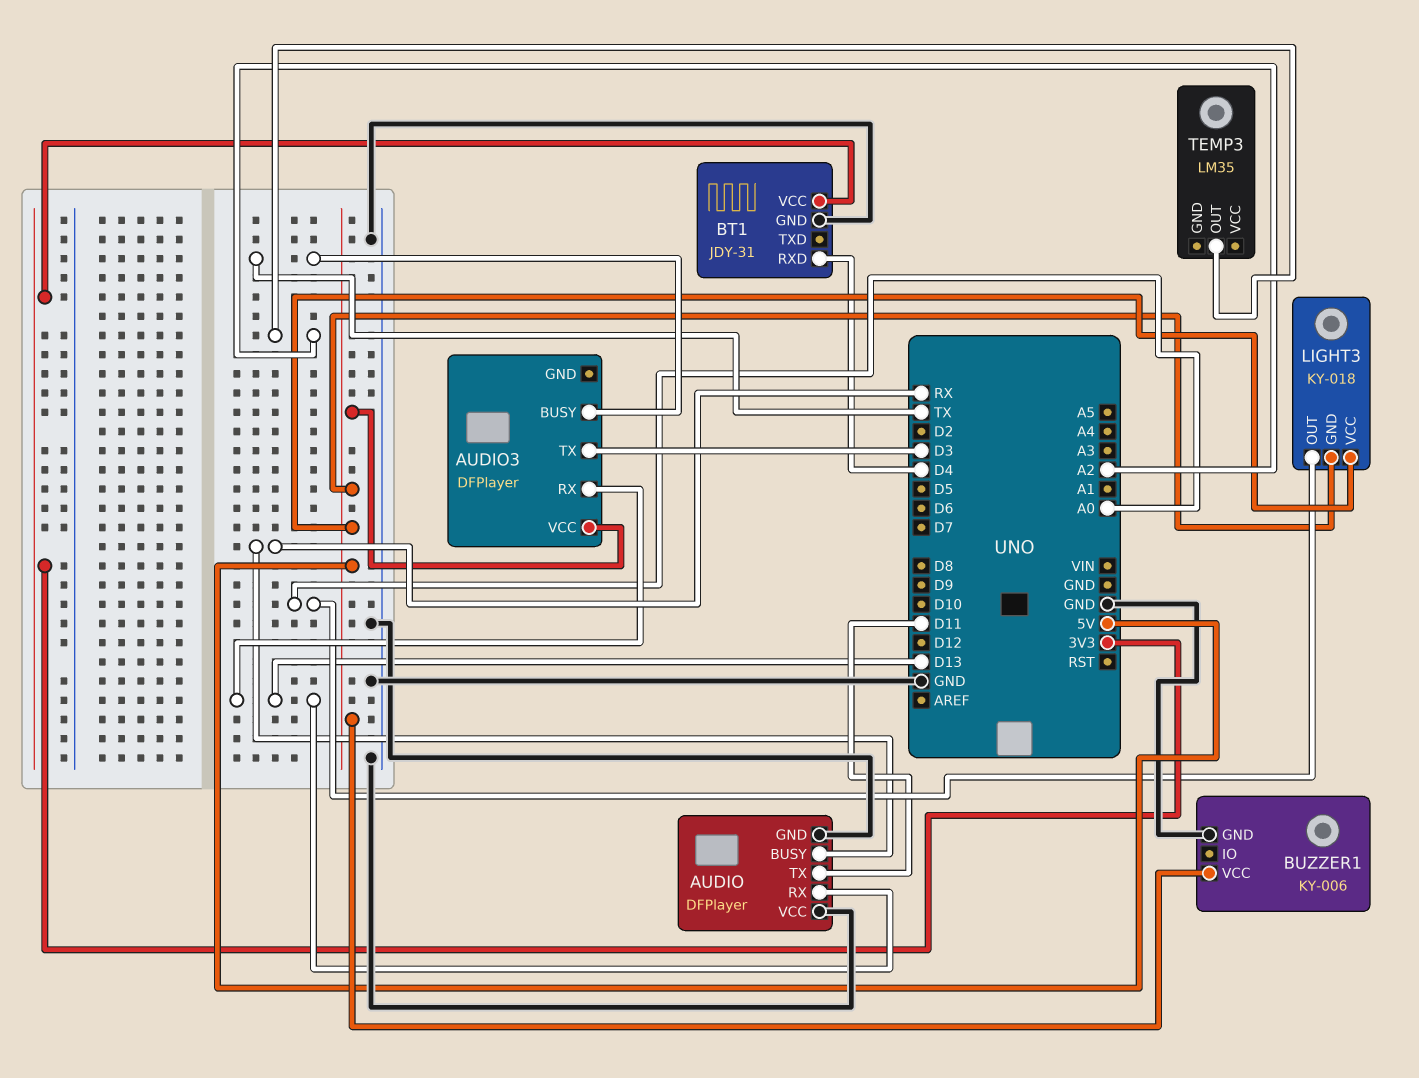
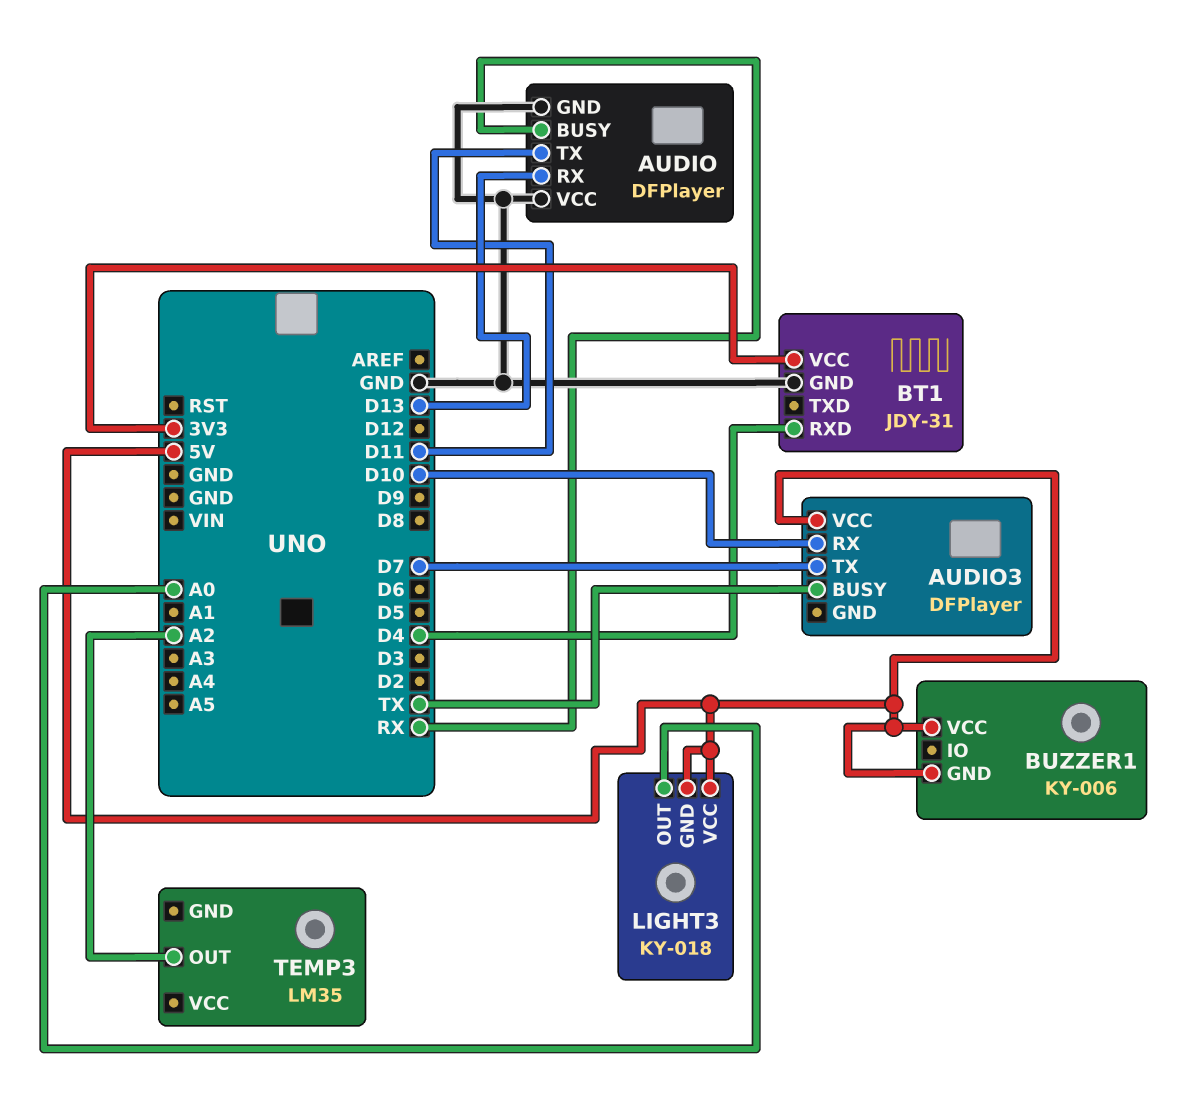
AUDIO3 pin RX: D13 -> D10
AUDIO3 pin TX: D3 -> D7
BUZZER1 pin GND: GND -> 5V

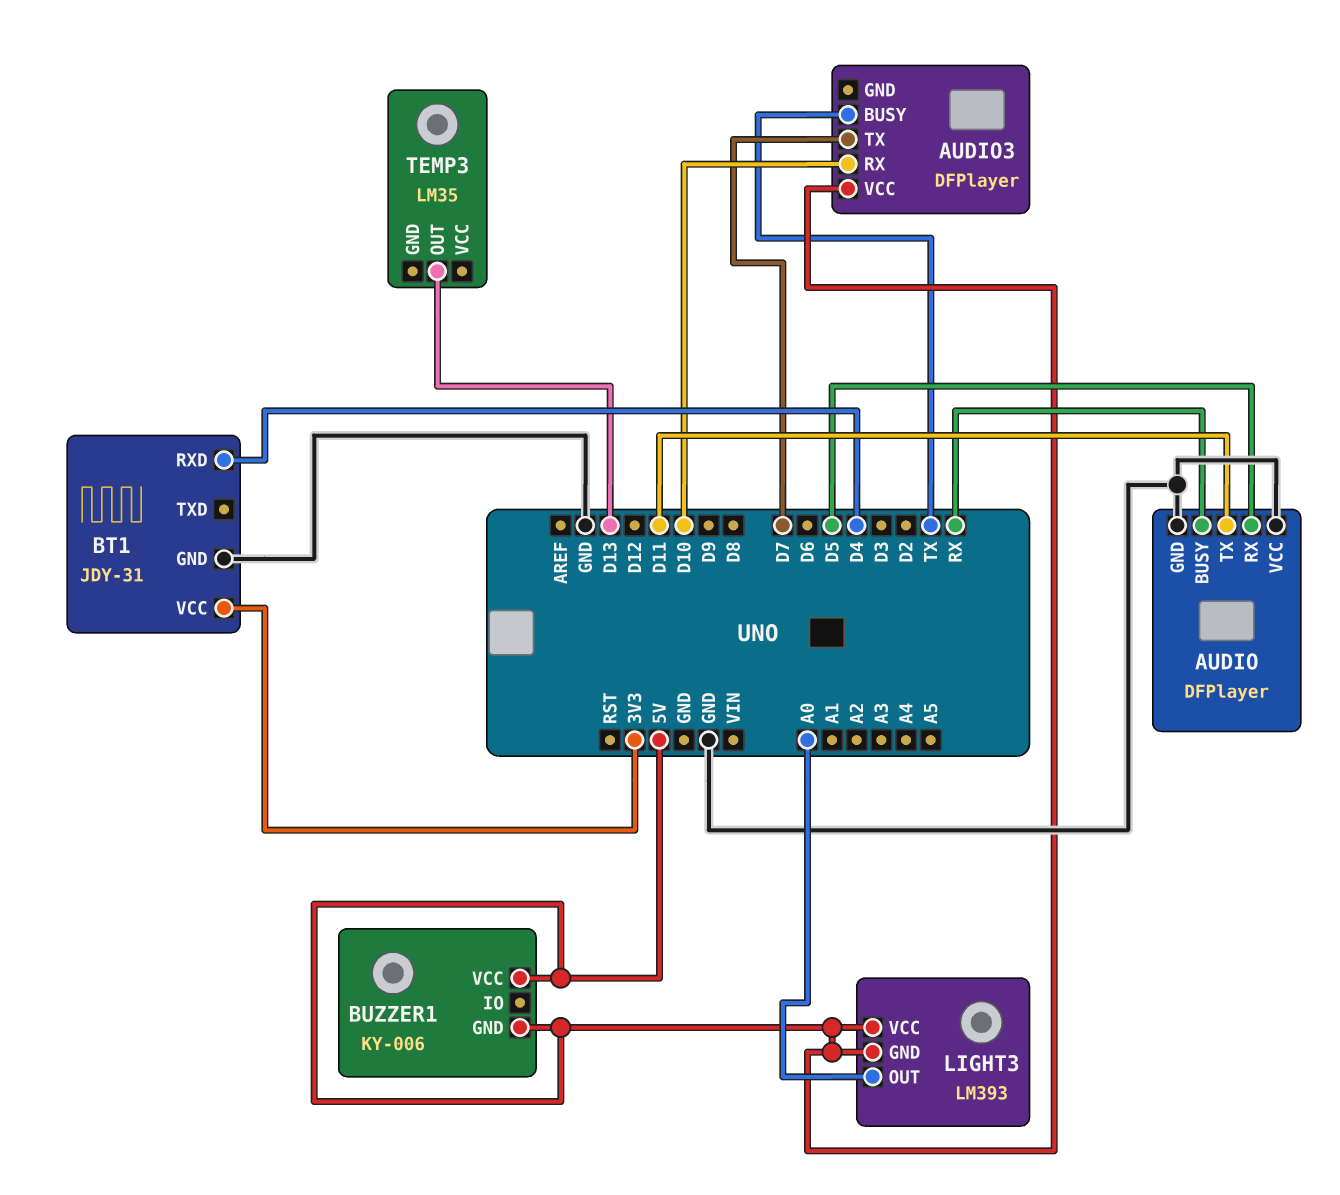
AUDIO pin RX: D13 -> D5
LIGHT3: KY-018 -> LM393
TEMP3 pin OUT: A2 -> D13

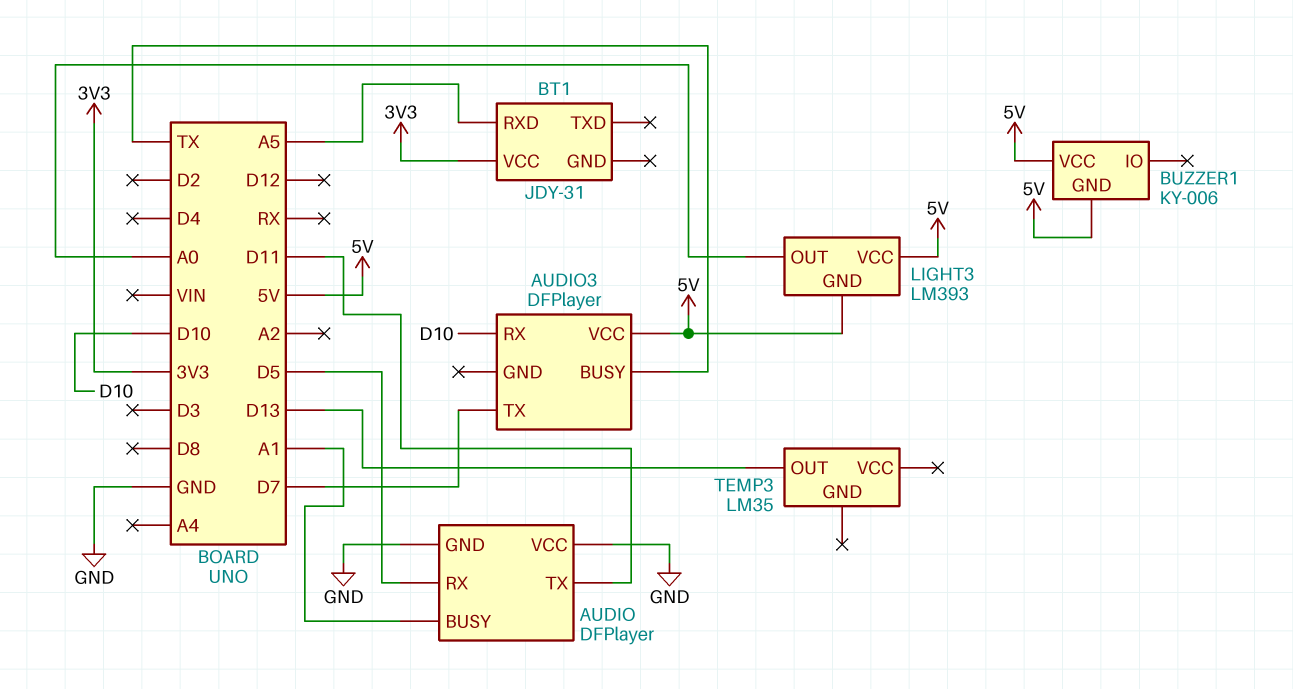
AUDIO pin BUSY: RX -> A1
BT1 pin GND: GND -> none
BT1 pin RXD: D4 -> A5

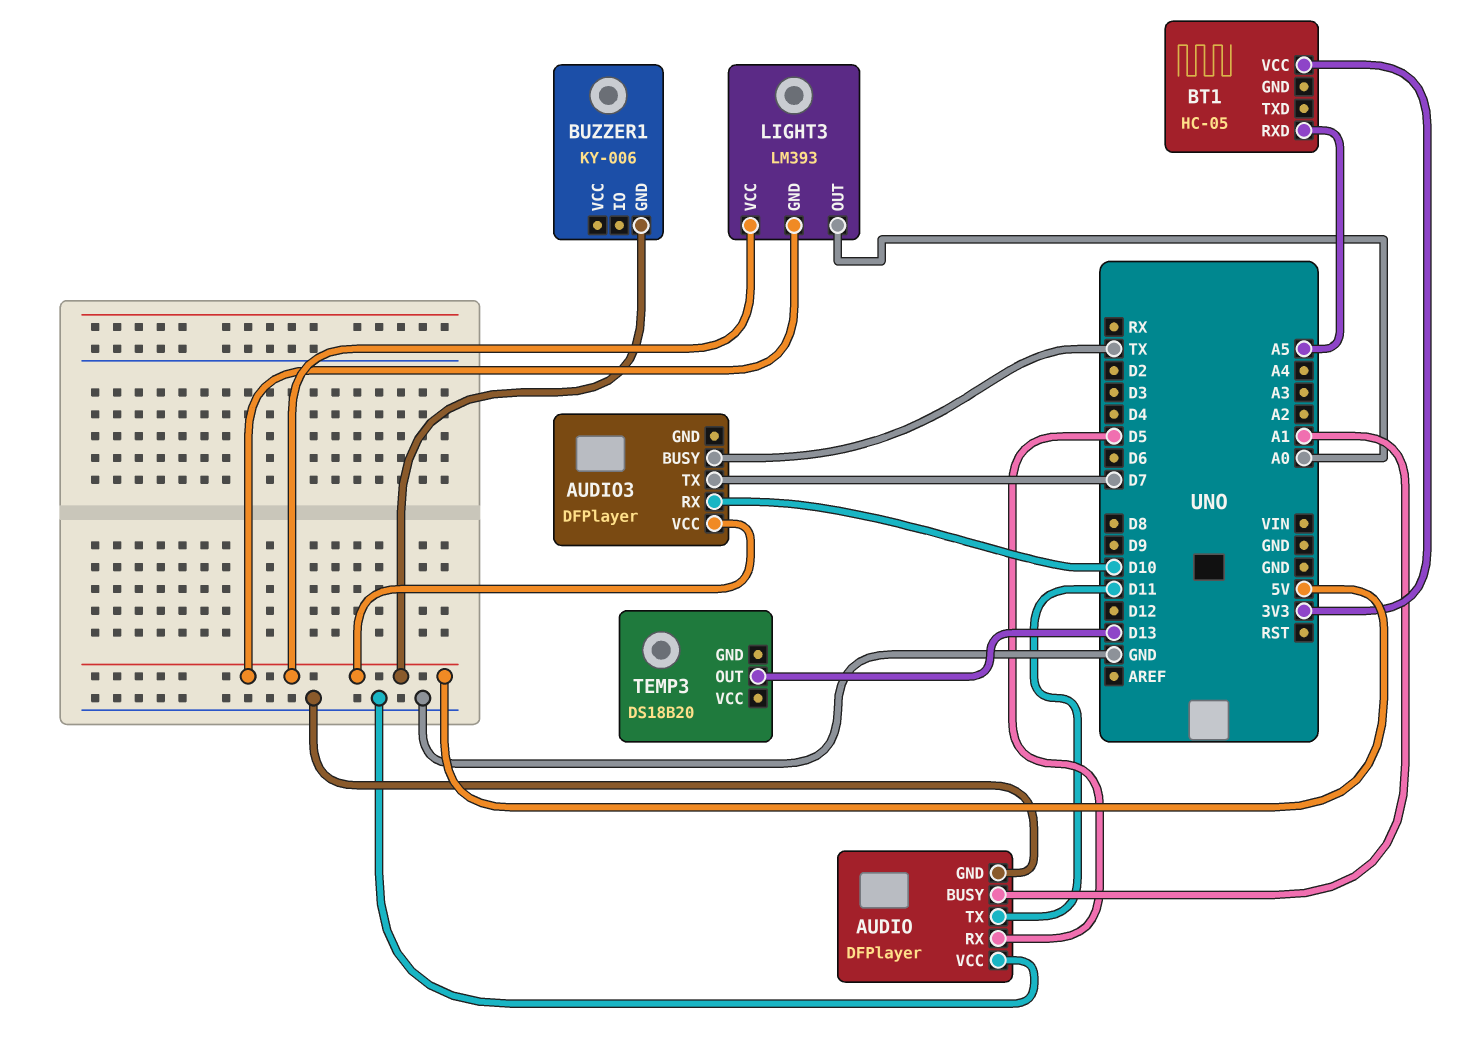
BT1: JDY-31 -> HC-05
BUZZER1 pin VCC: 5V -> none
TEMP3: LM35 -> DS18B20

